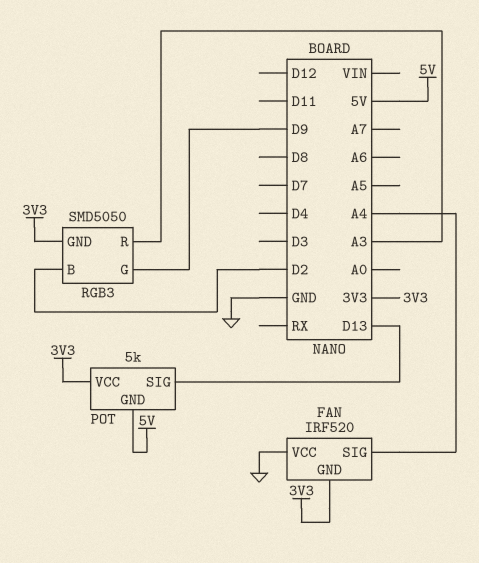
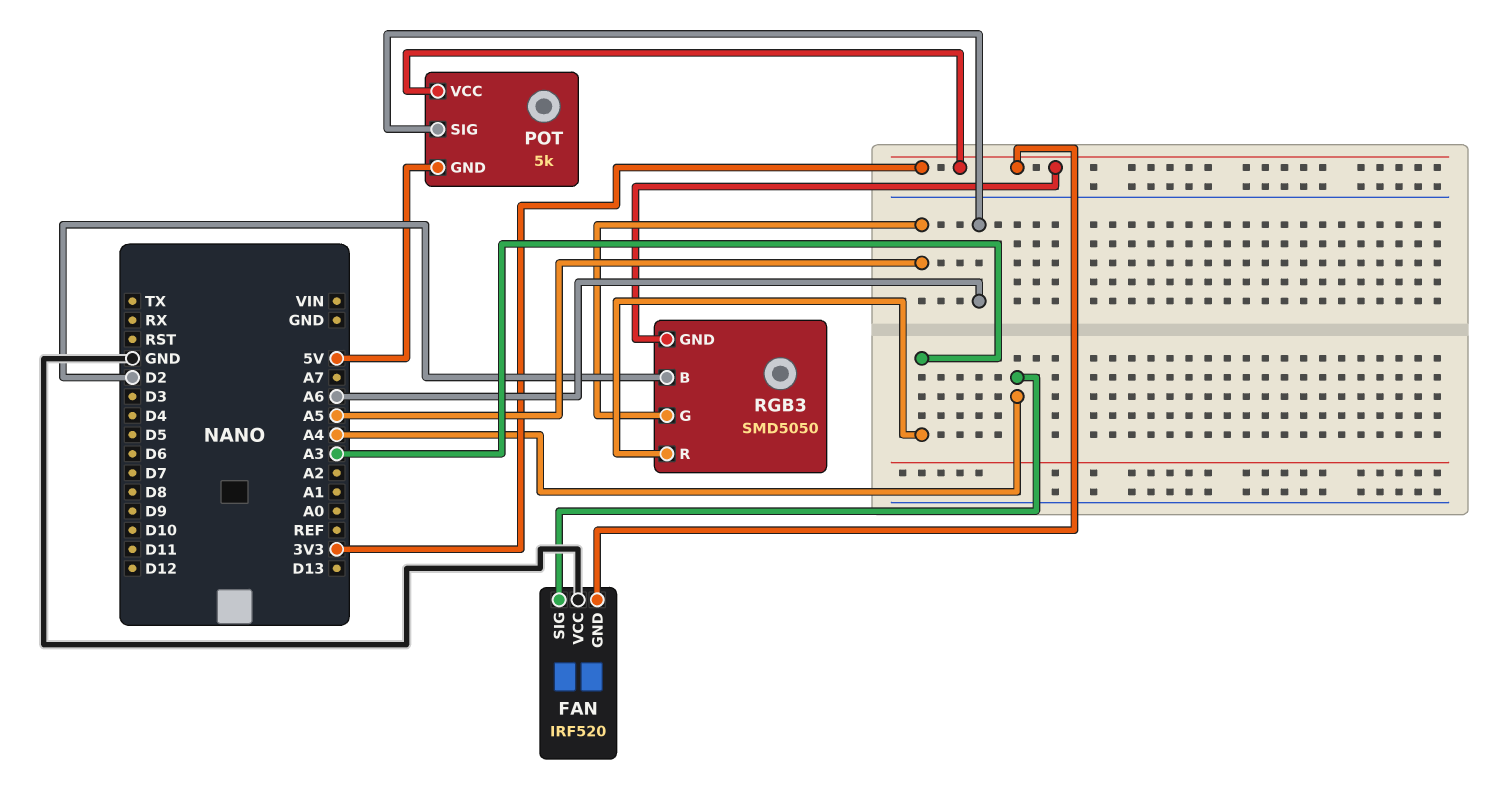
POT pin SIG: D13 -> A6
RGB3 pin G: D9 -> A5

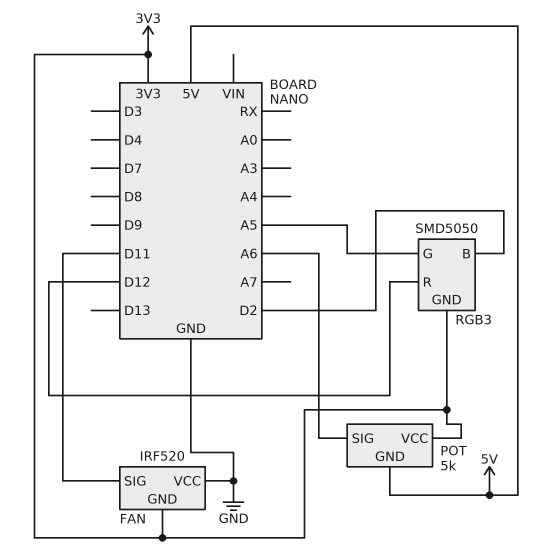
FAN pin SIG: A4 -> D11
RGB3 pin R: A3 -> D12

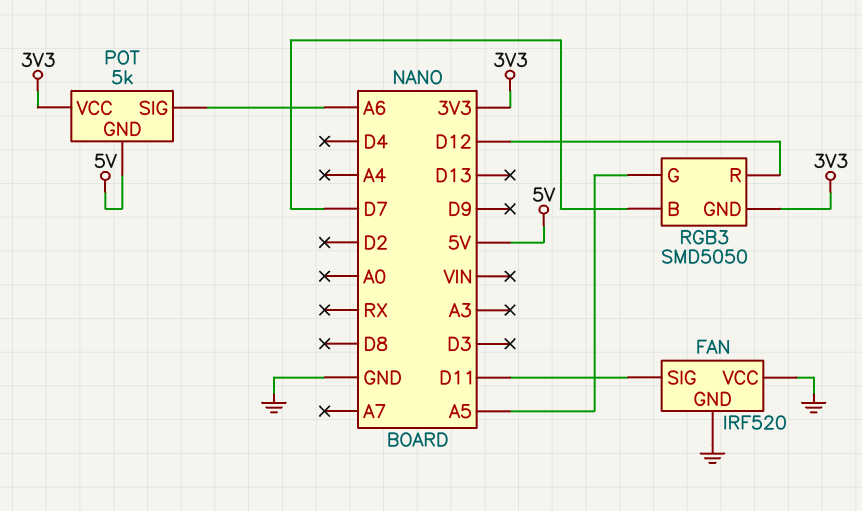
FAN pin GND: 3V3 -> GND
RGB3 pin B: D2 -> D7

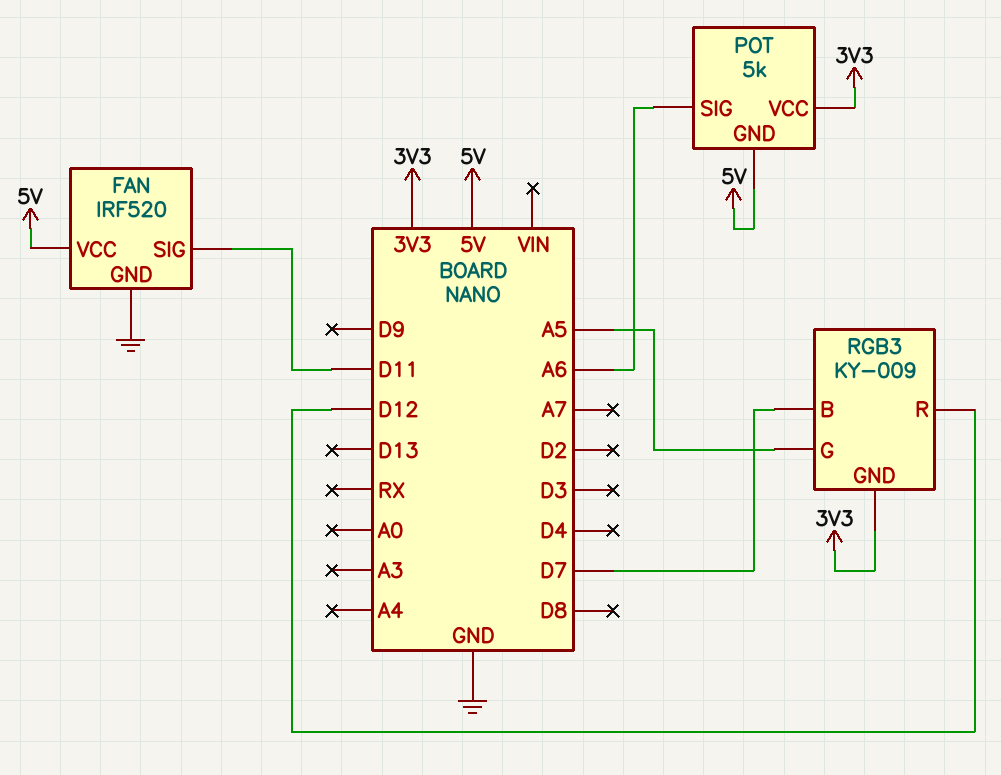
FAN pin VCC: GND -> 5V
RGB3: SMD5050 -> KY-009

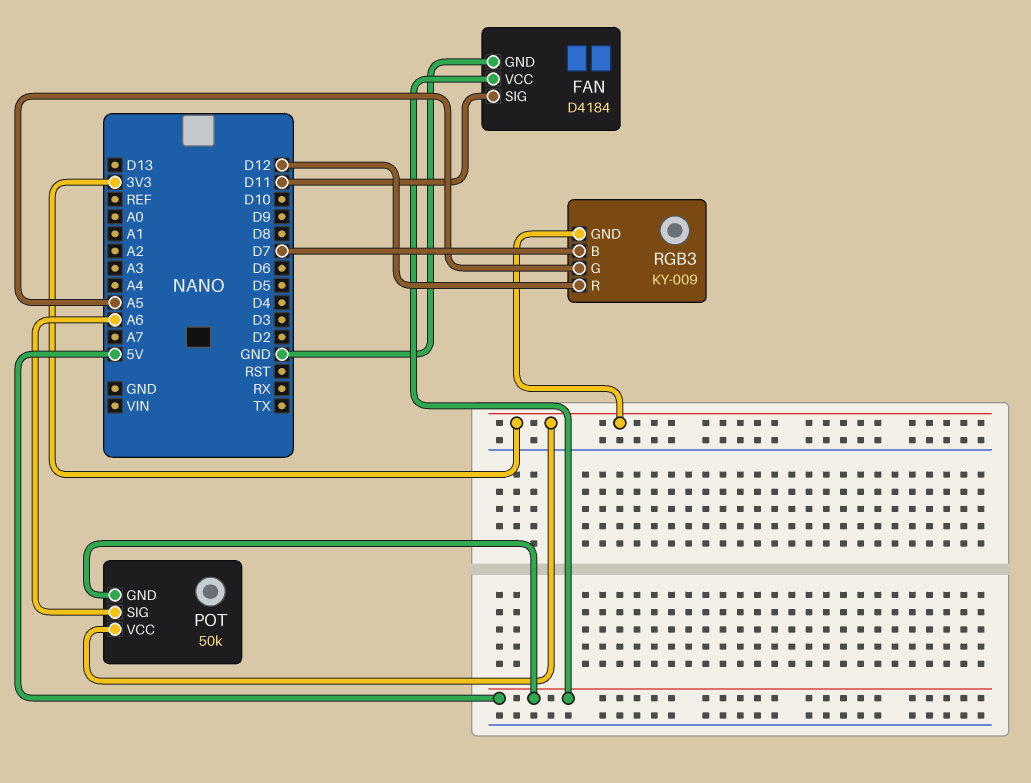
FAN: IRF520 -> D4184
POT: 5k -> 50k

